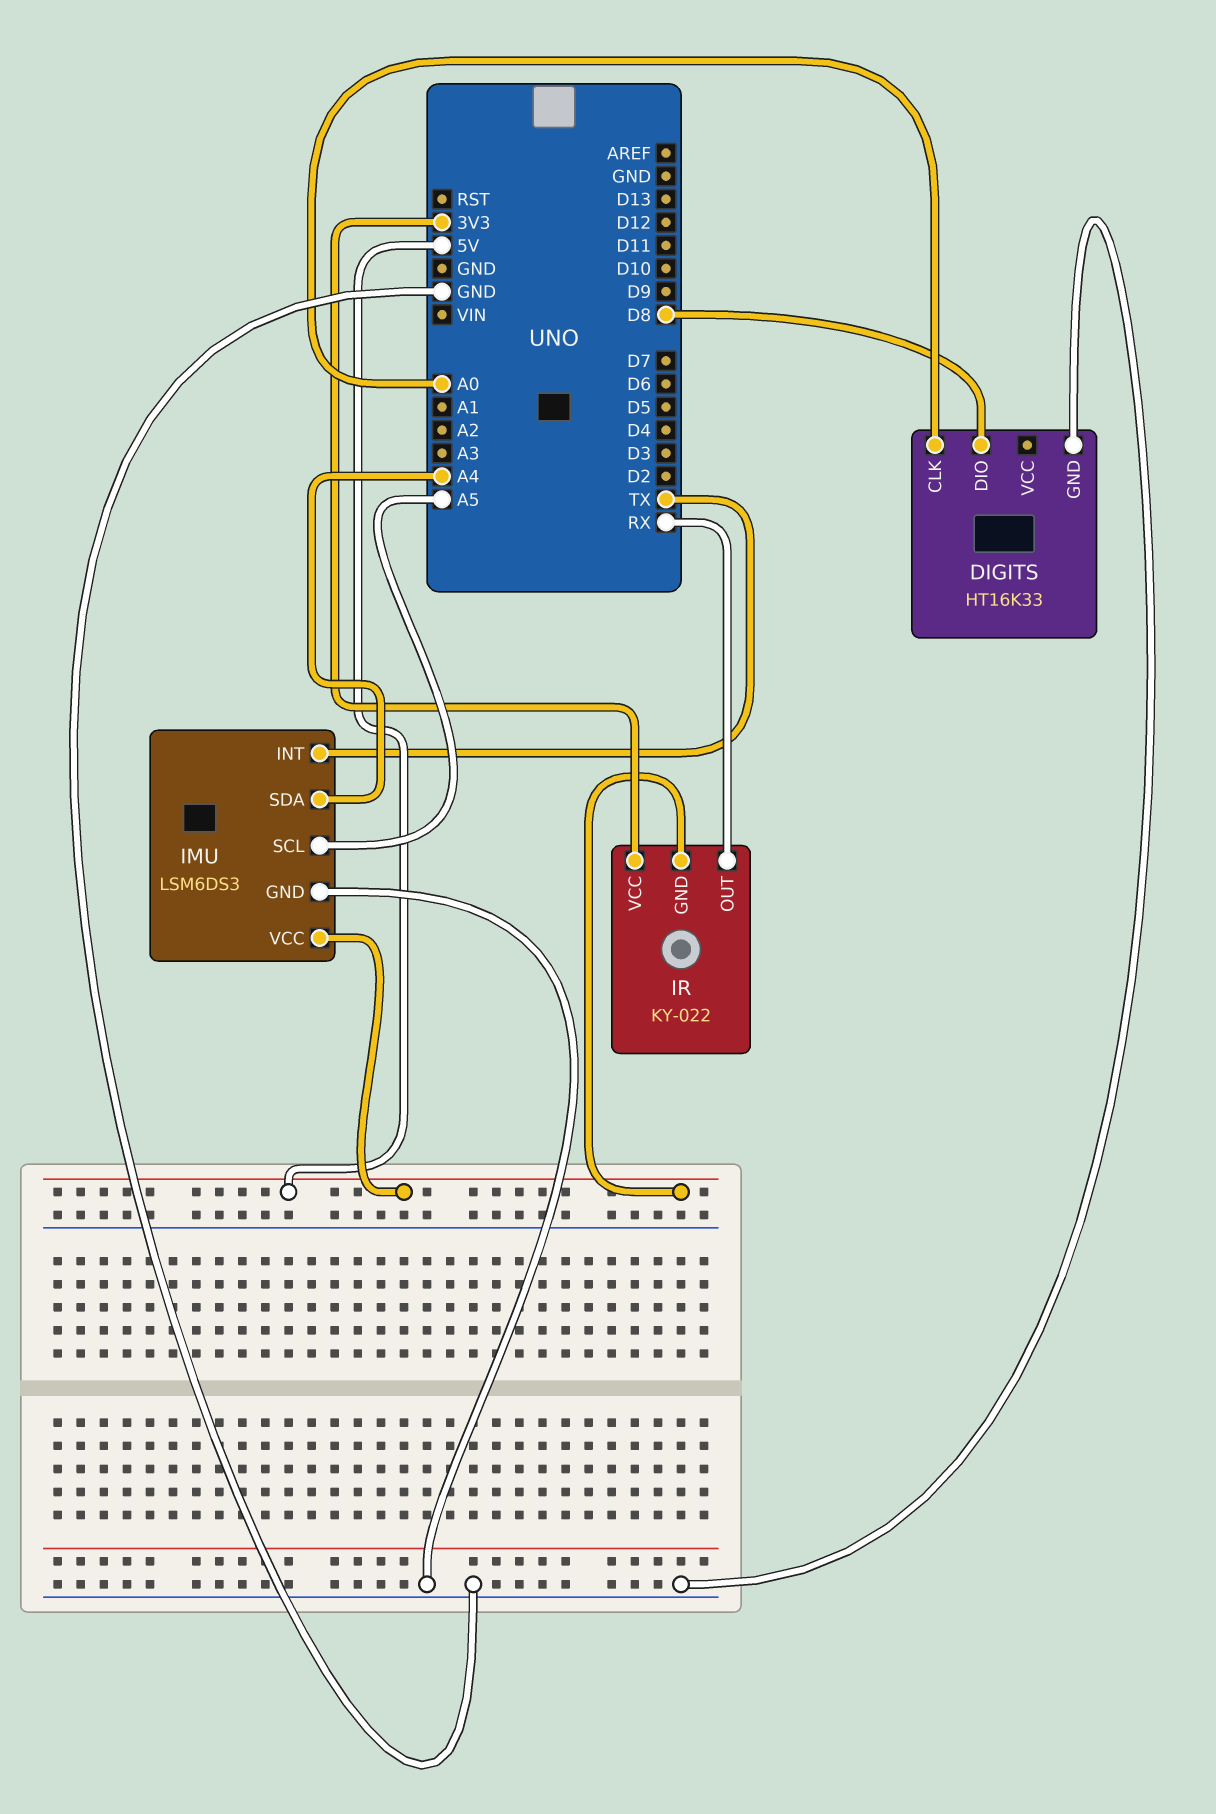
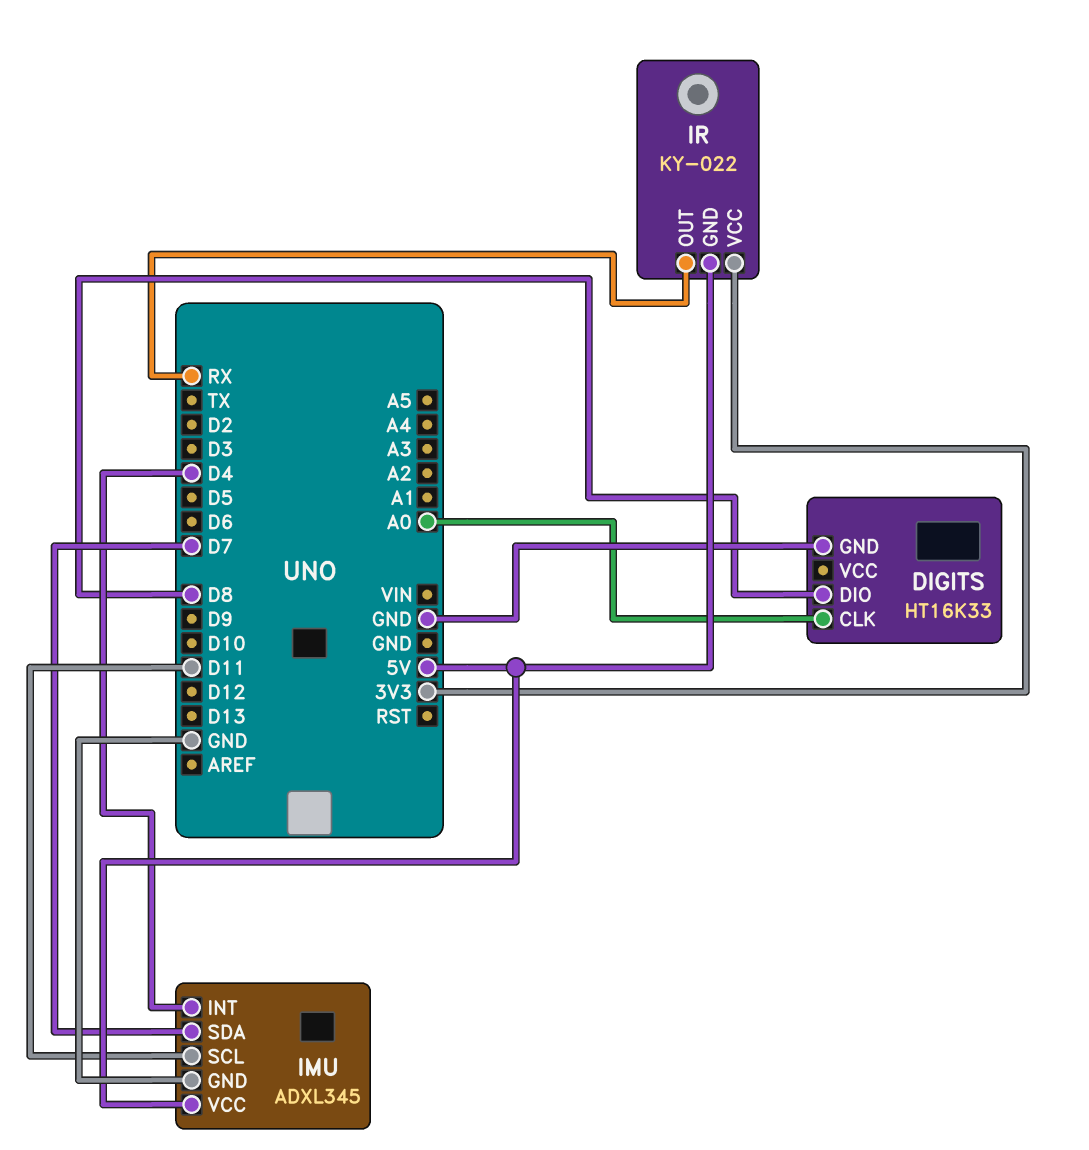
IMU: LSM6DS3 -> ADXL345
IMU pin INT: TX -> D4
IMU pin SCL: A5 -> D11
IMU pin SDA: A4 -> D7

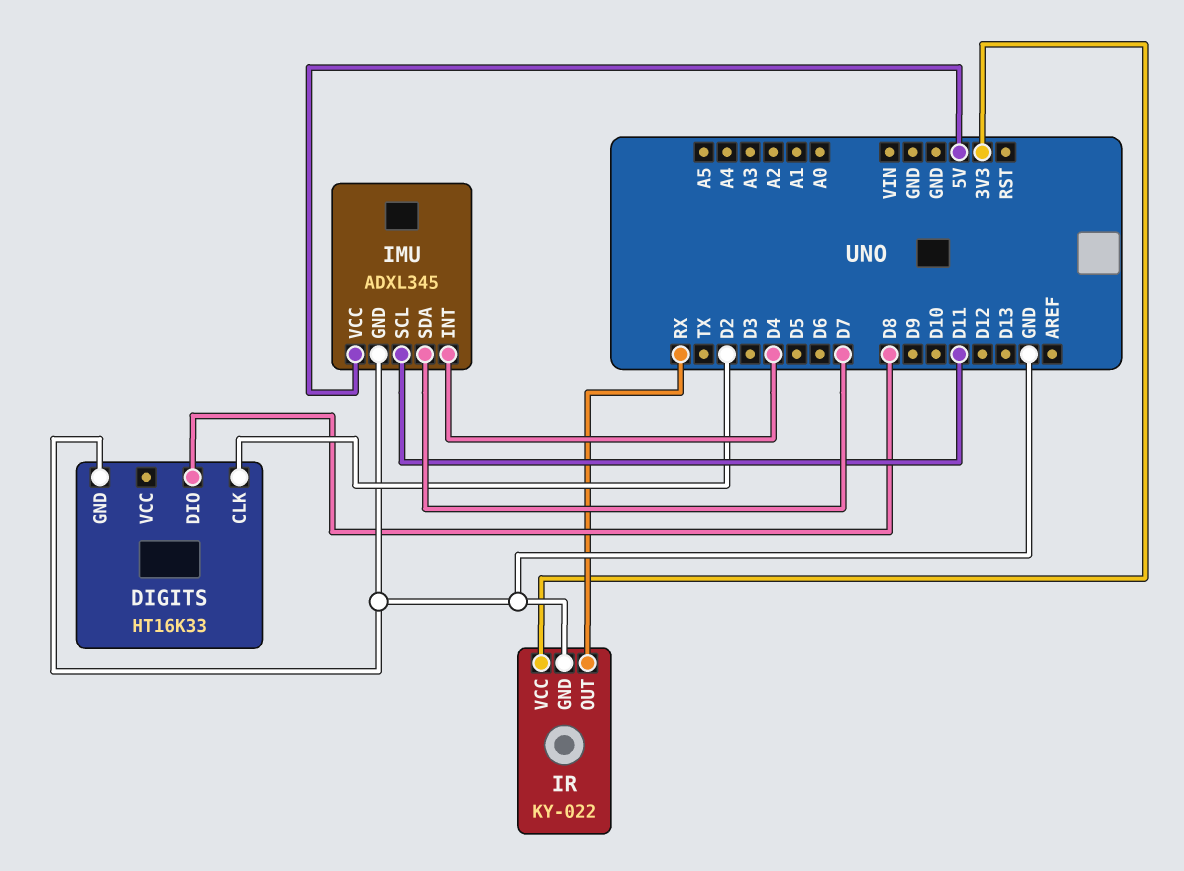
DIGITS pin CLK: A0 -> D2
IR pin GND: 5V -> GND

